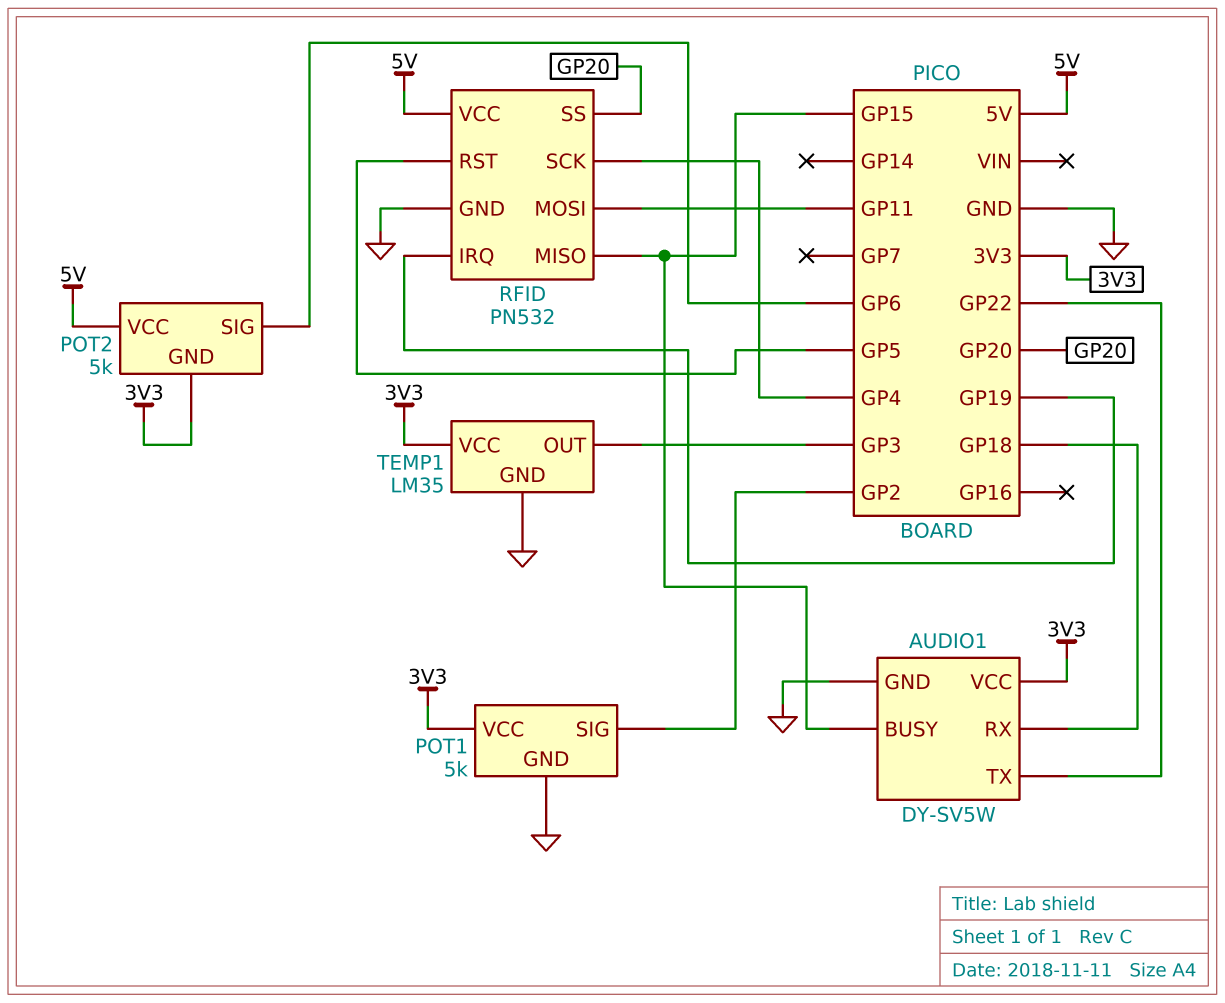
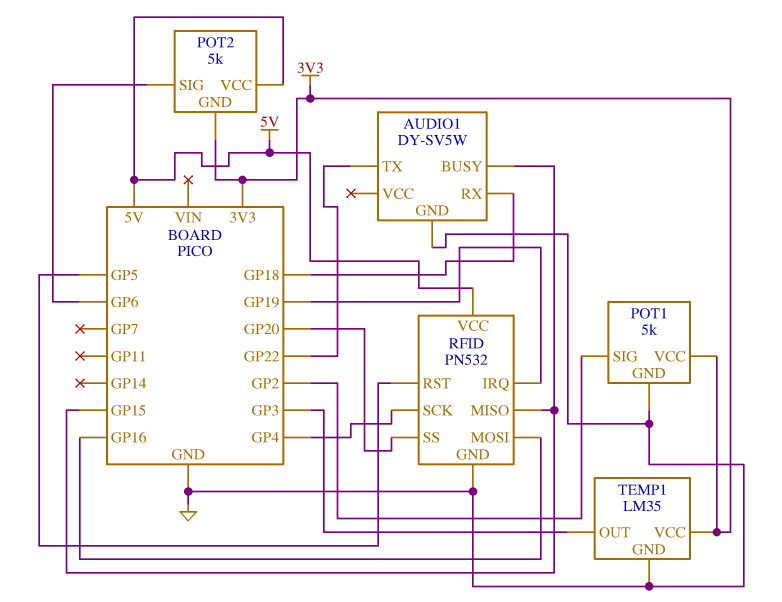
AUDIO1 pin VCC: 3V3 -> none
RFID pin MOSI: GP11 -> GP16

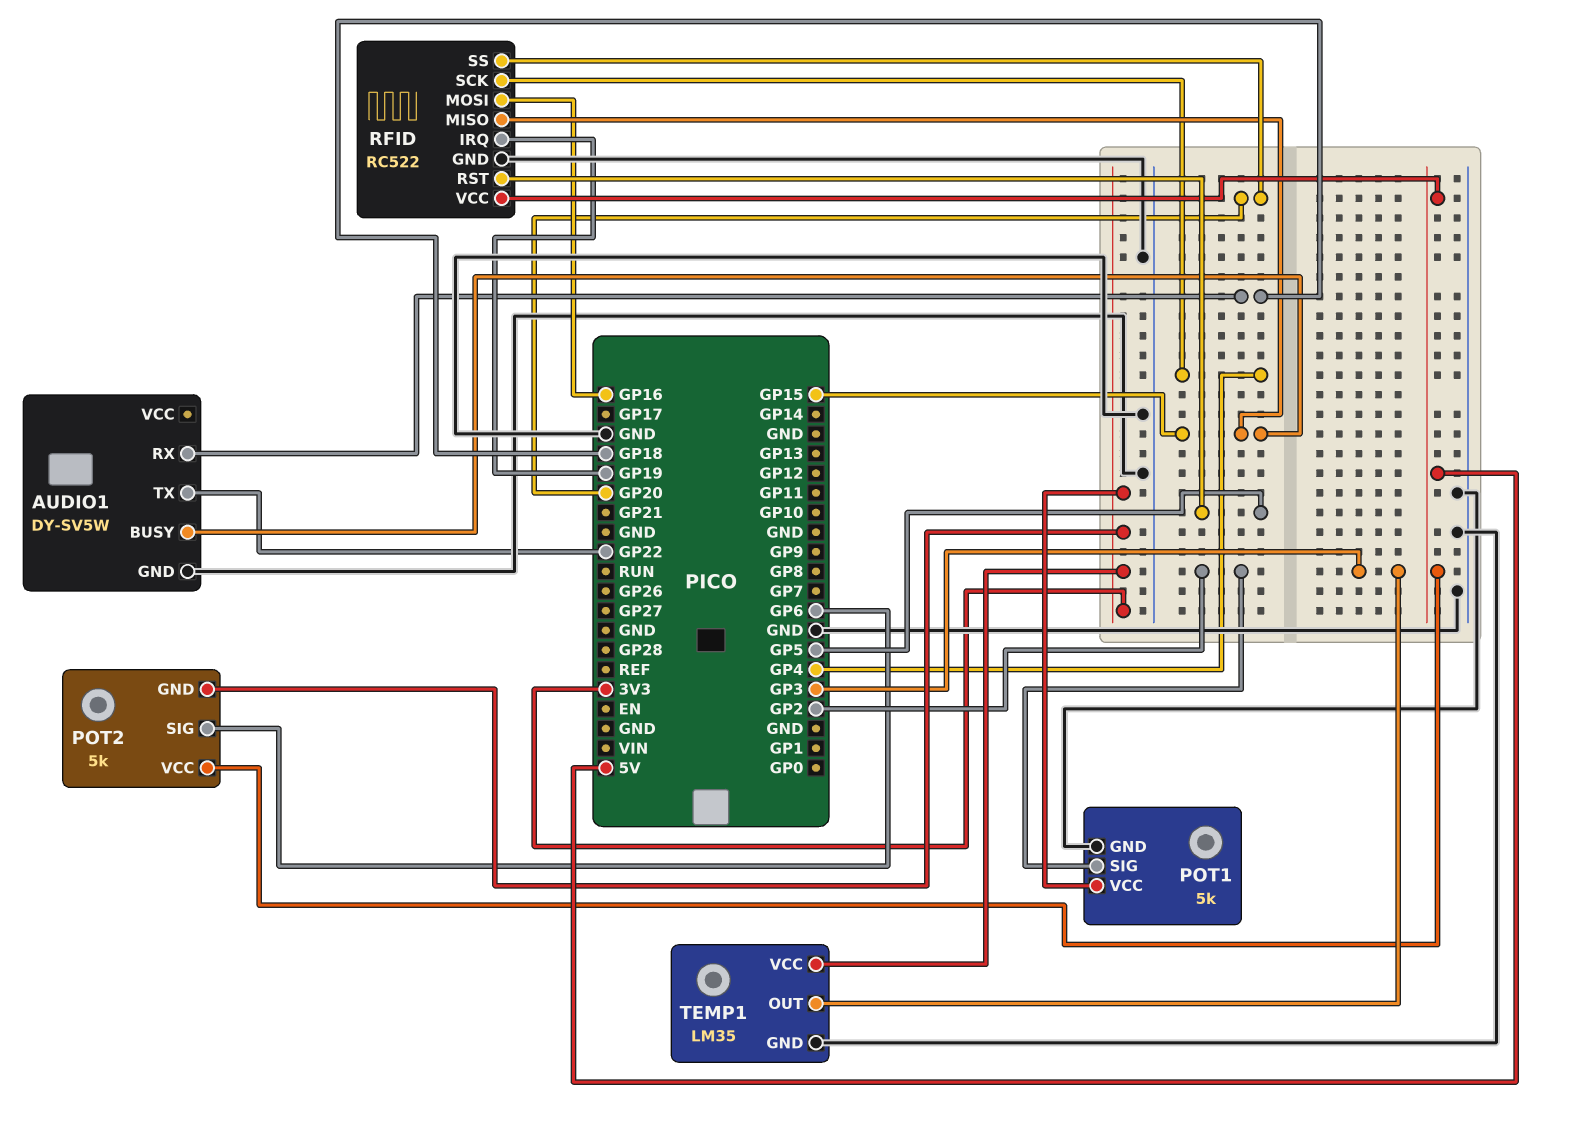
RFID: PN532 -> RC522

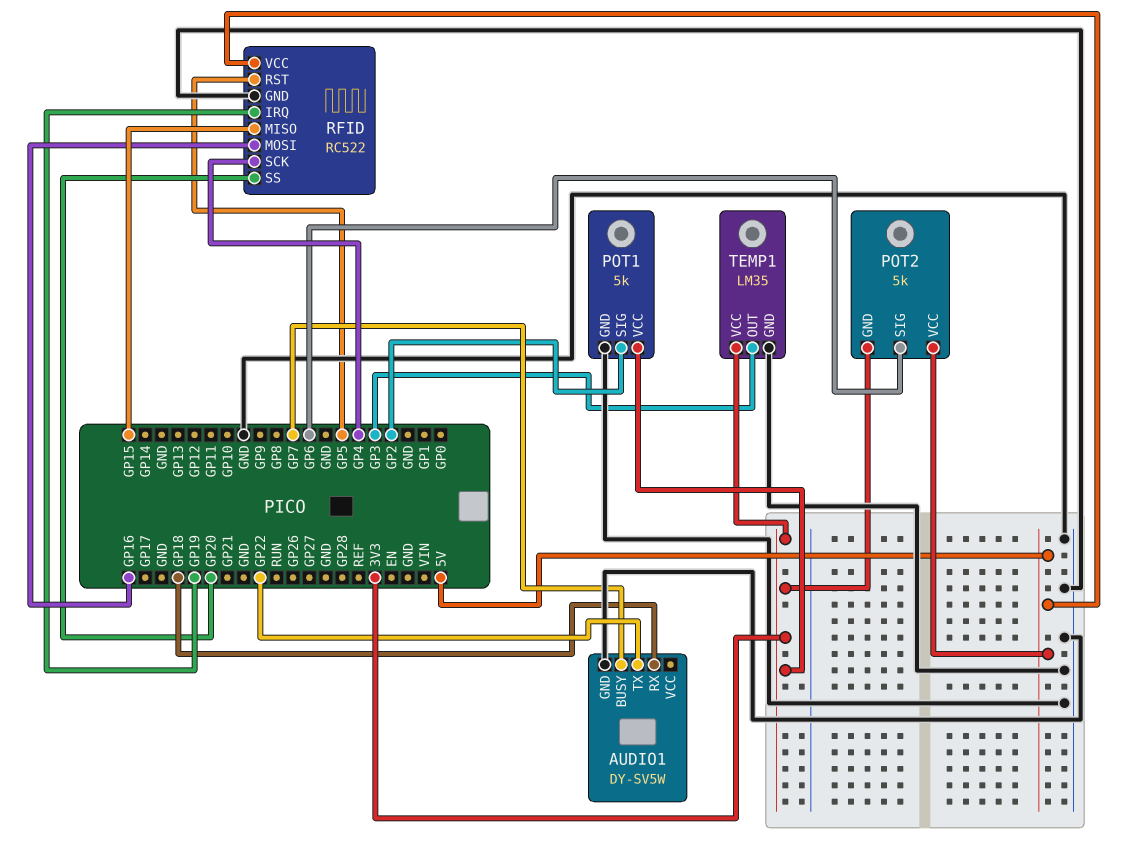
AUDIO1 pin BUSY: GP15 -> GP7

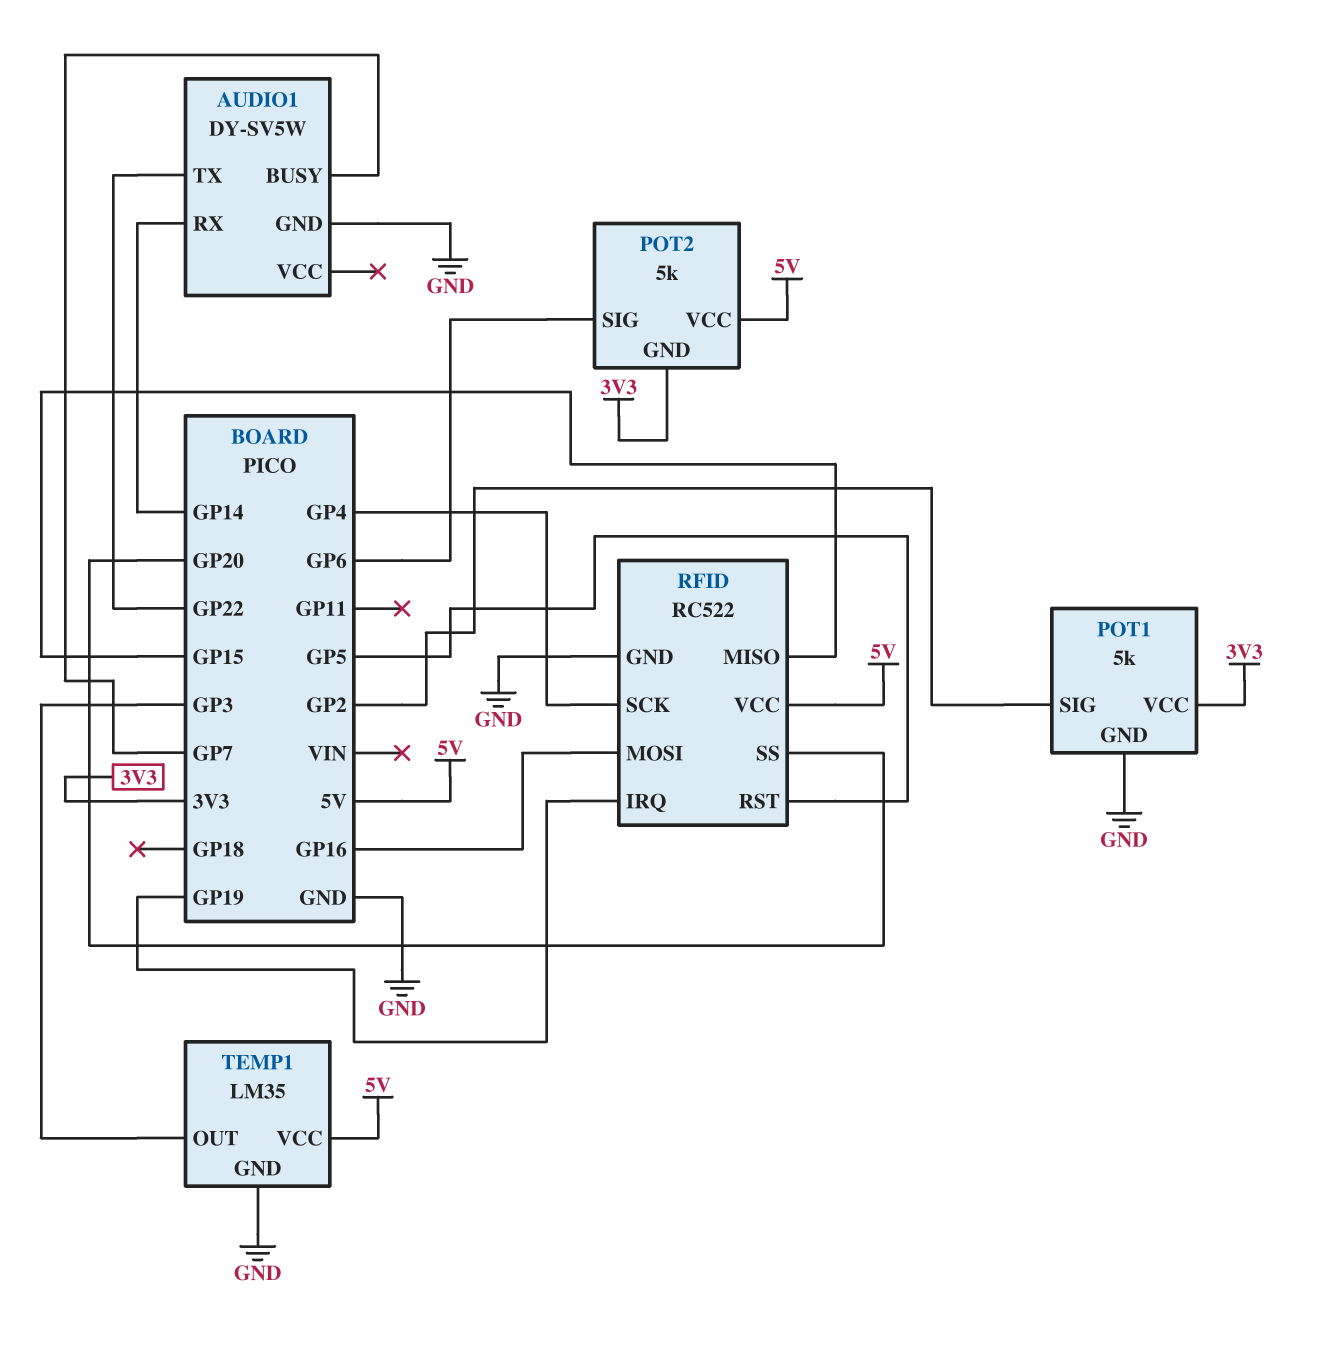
AUDIO1 pin RX: GP18 -> GP14
TEMP1 pin VCC: 3V3 -> 5V

